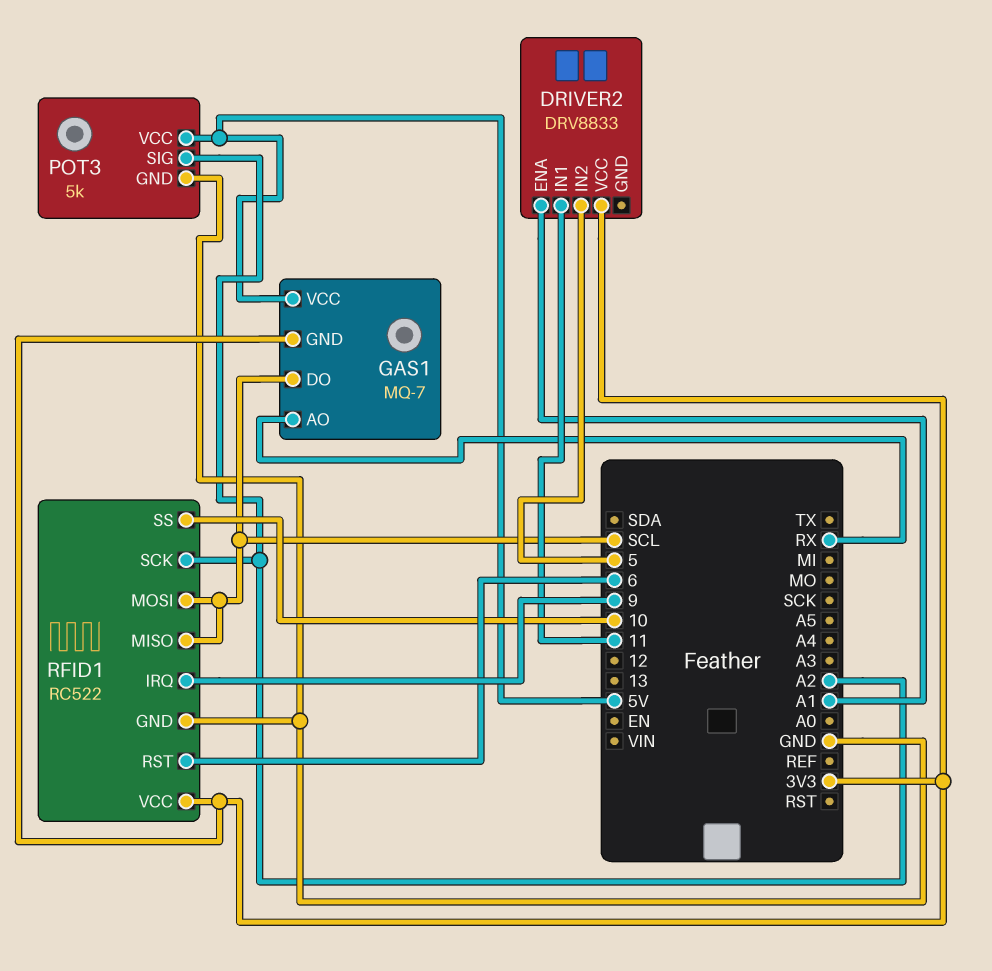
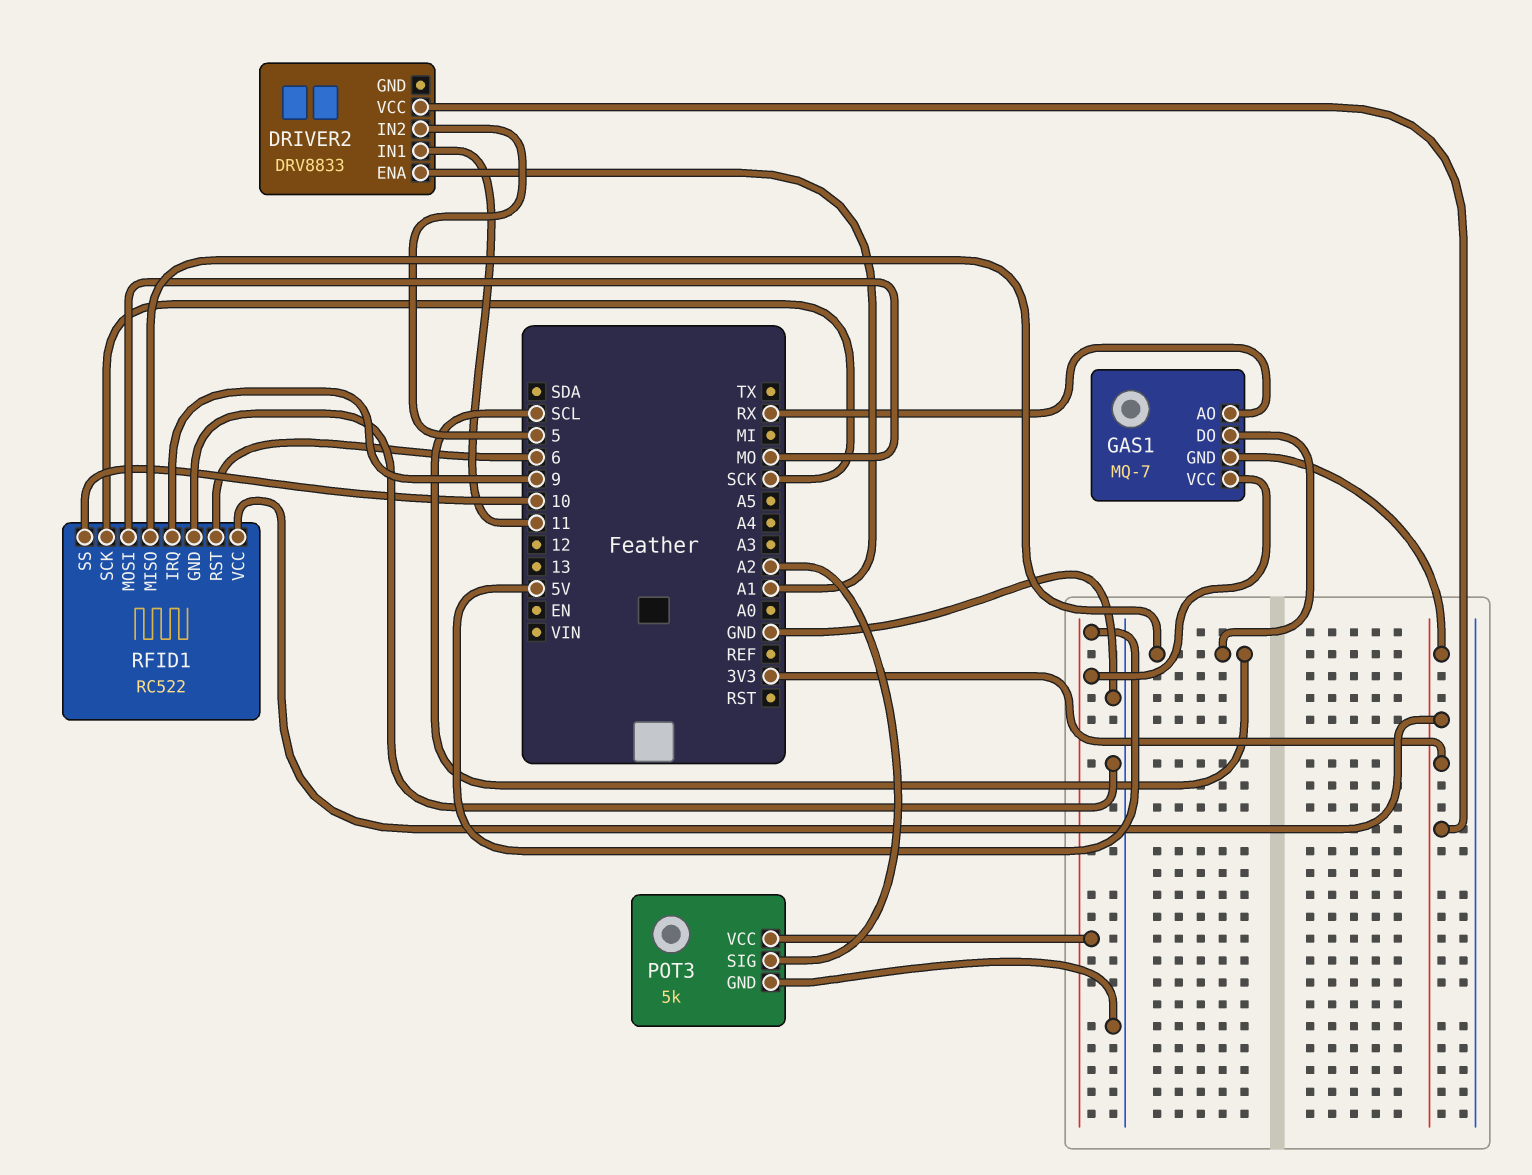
RFID1 pin MOSI: SCL -> MO
RFID1 pin SCK: A2 -> SCK

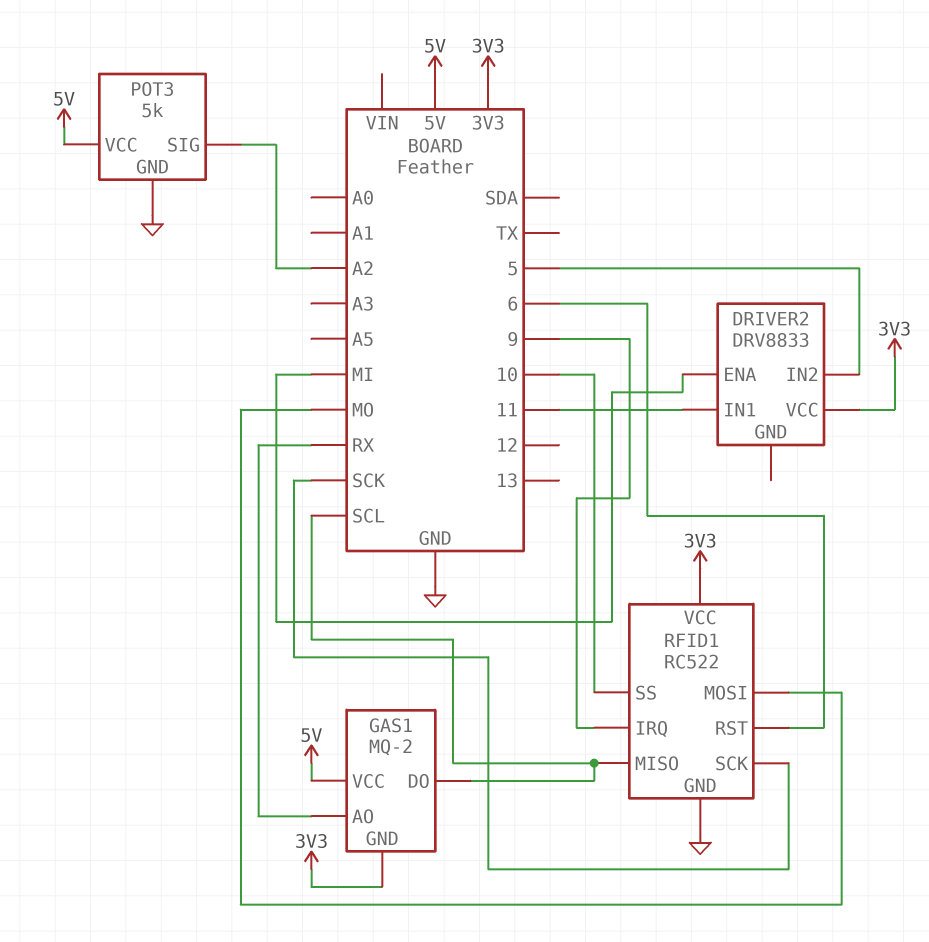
DRIVER2 pin ENA: A1 -> MI
GAS1: MQ-7 -> MQ-2

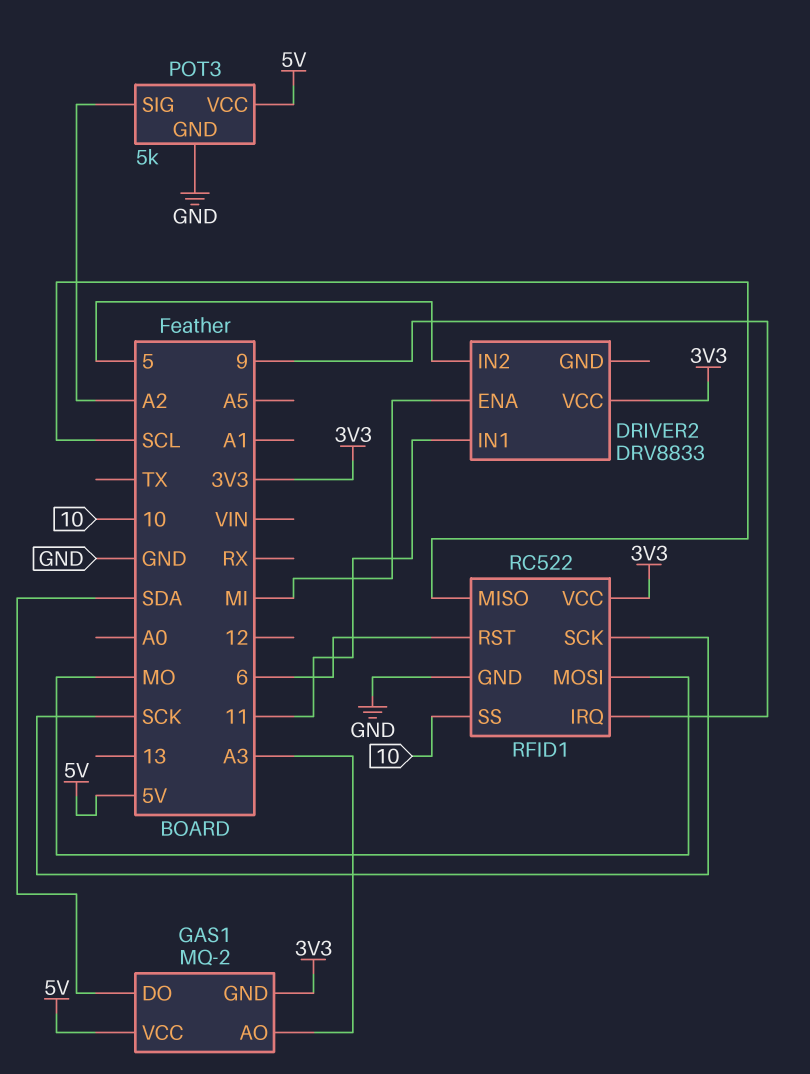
GAS1 pin AO: RX -> A3
GAS1 pin DO: SCL -> SDA

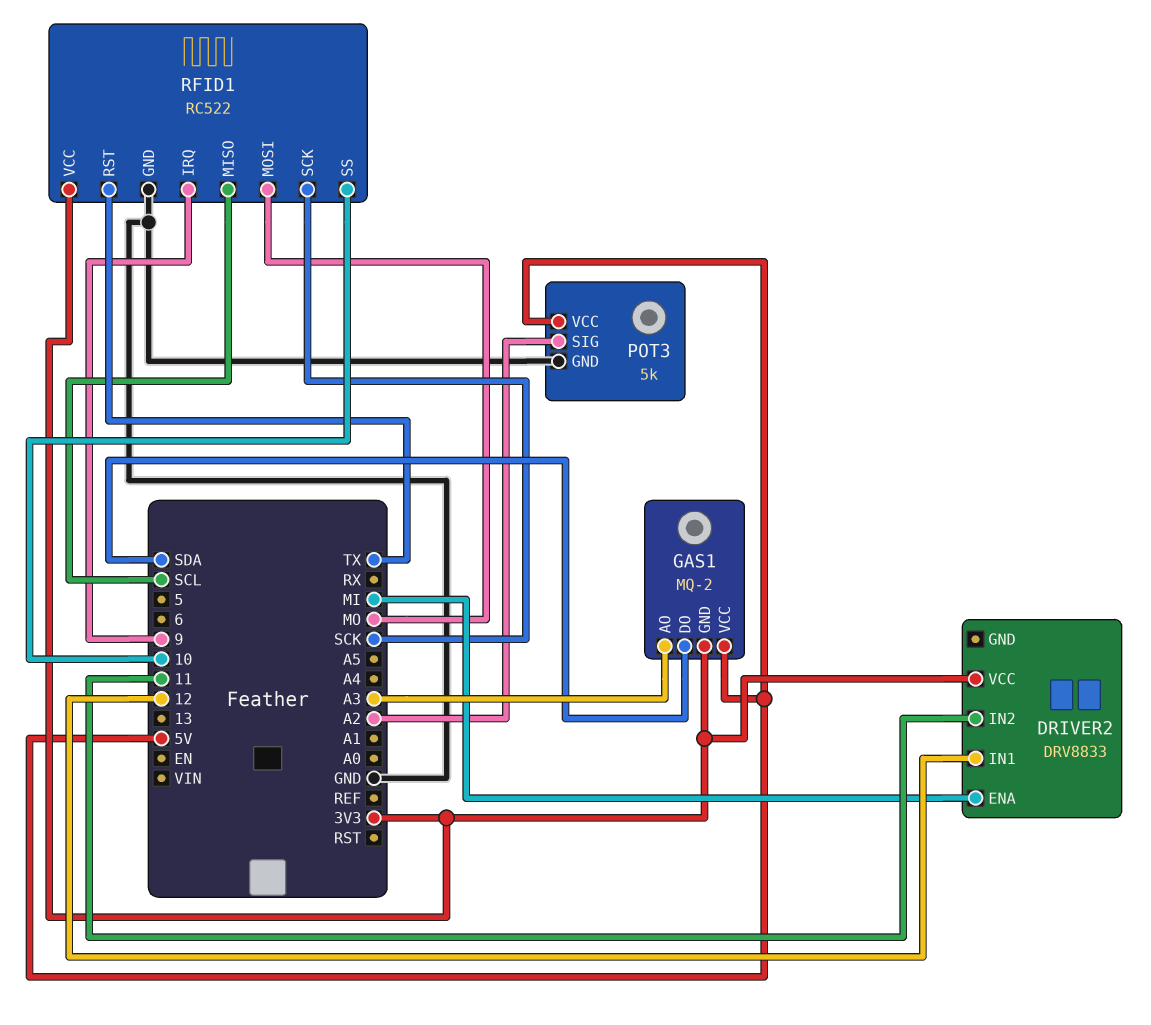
DRIVER2 pin IN1: 11 -> 12
DRIVER2 pin IN2: 5 -> 11
RFID1 pin RST: 6 -> TX

